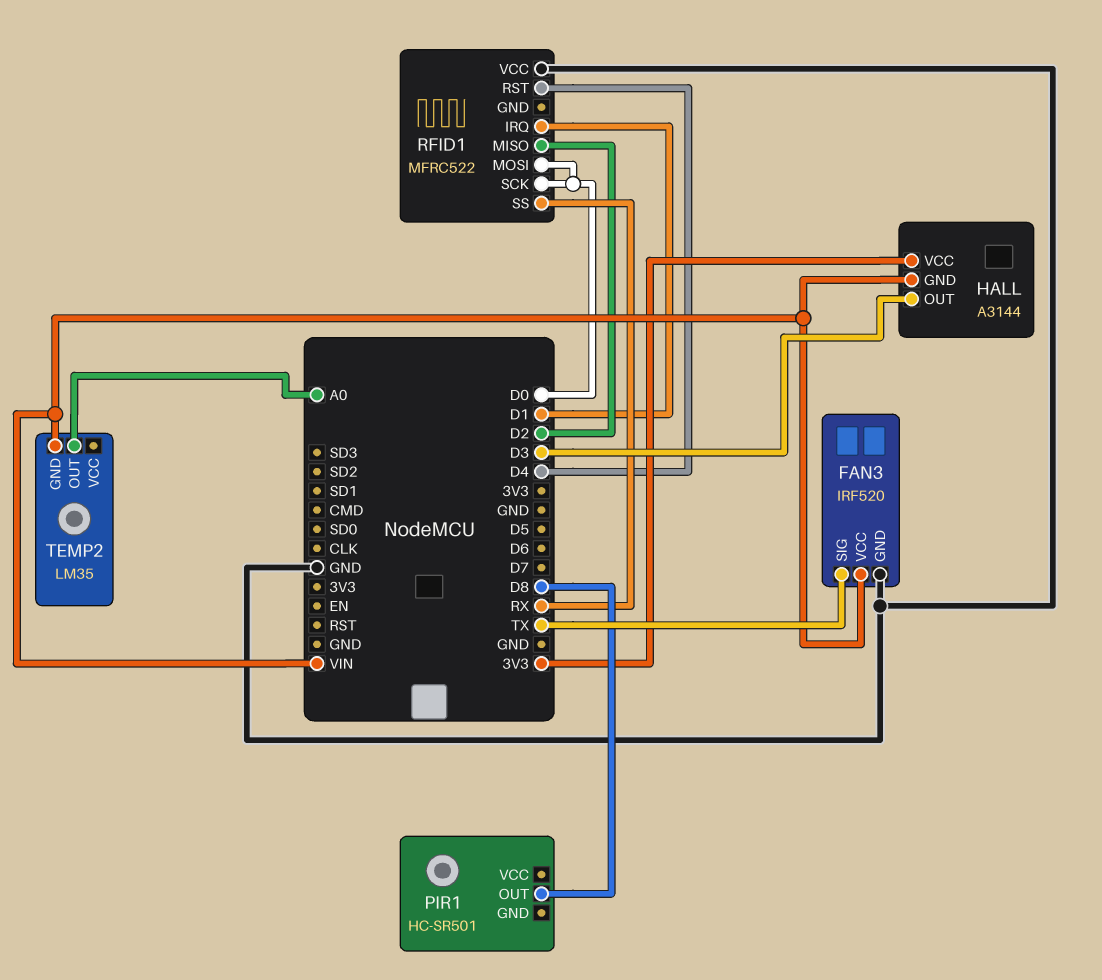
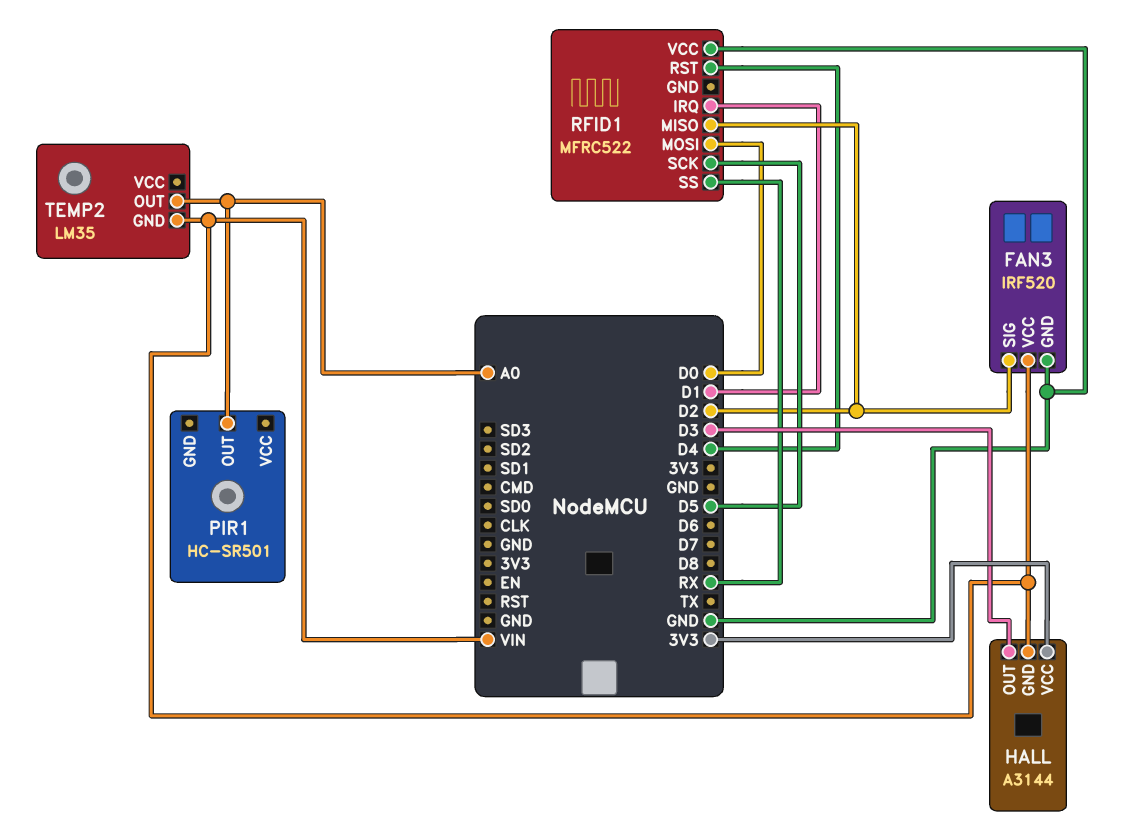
FAN3 pin SIG: TX -> D2
PIR1 pin OUT: D8 -> A0
RFID1 pin SCK: D0 -> D5

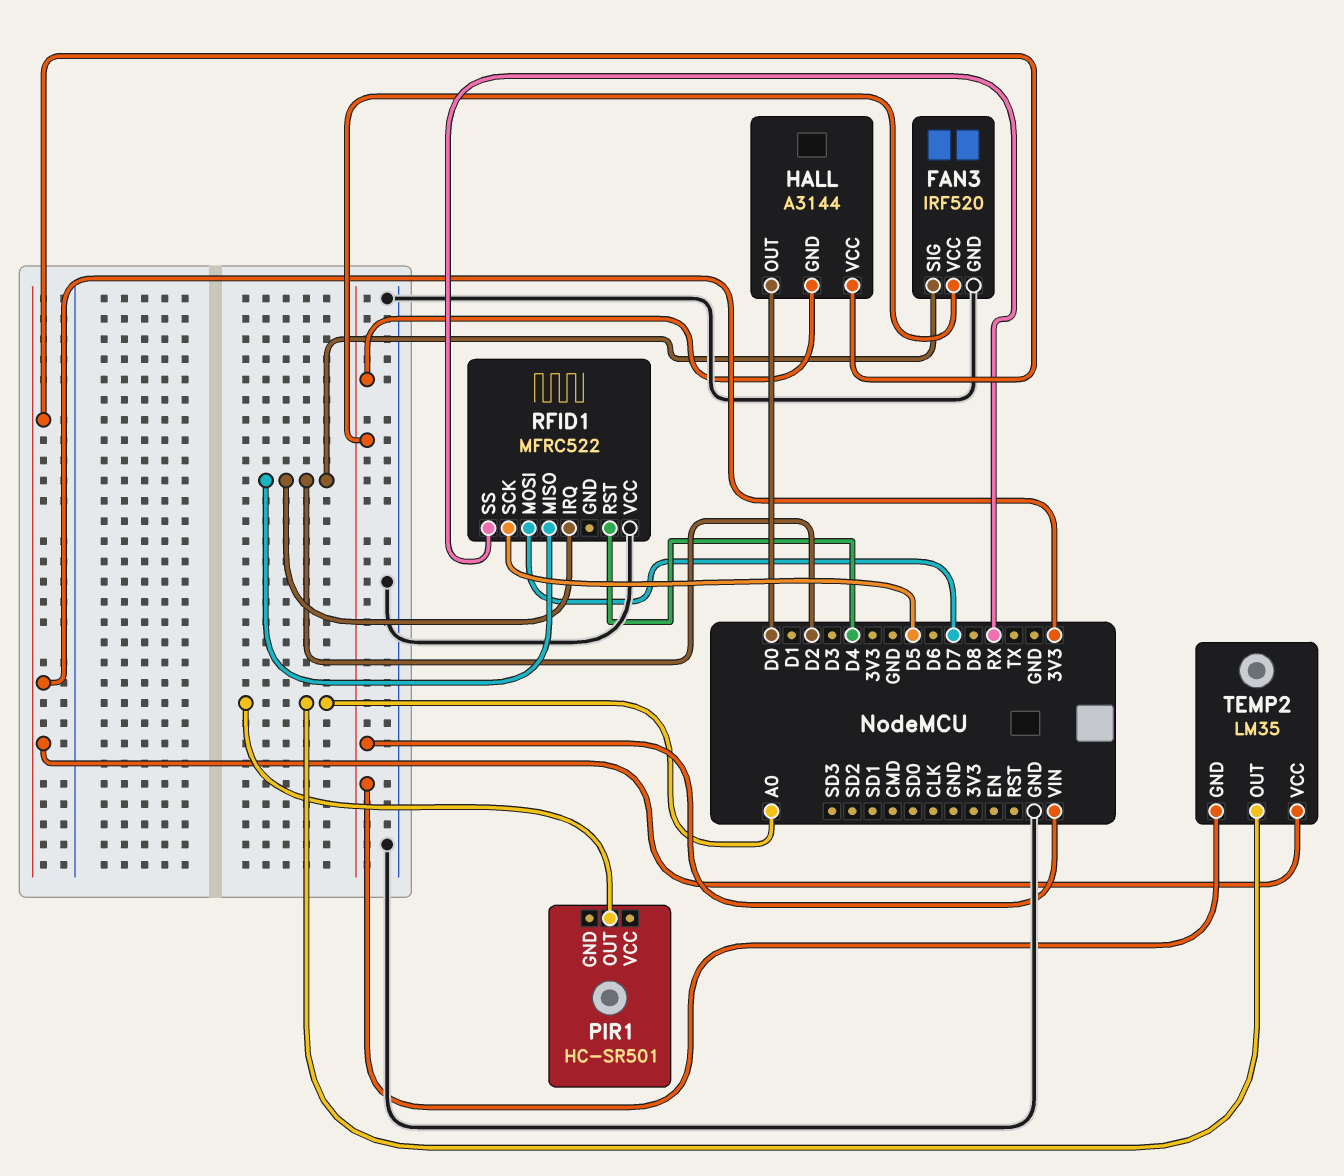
HALL pin OUT: D3 -> D0
RFID1 pin IRQ: D1 -> D2
RFID1 pin MOSI: D0 -> D7
TEMP2 pin VCC: none -> 3V3

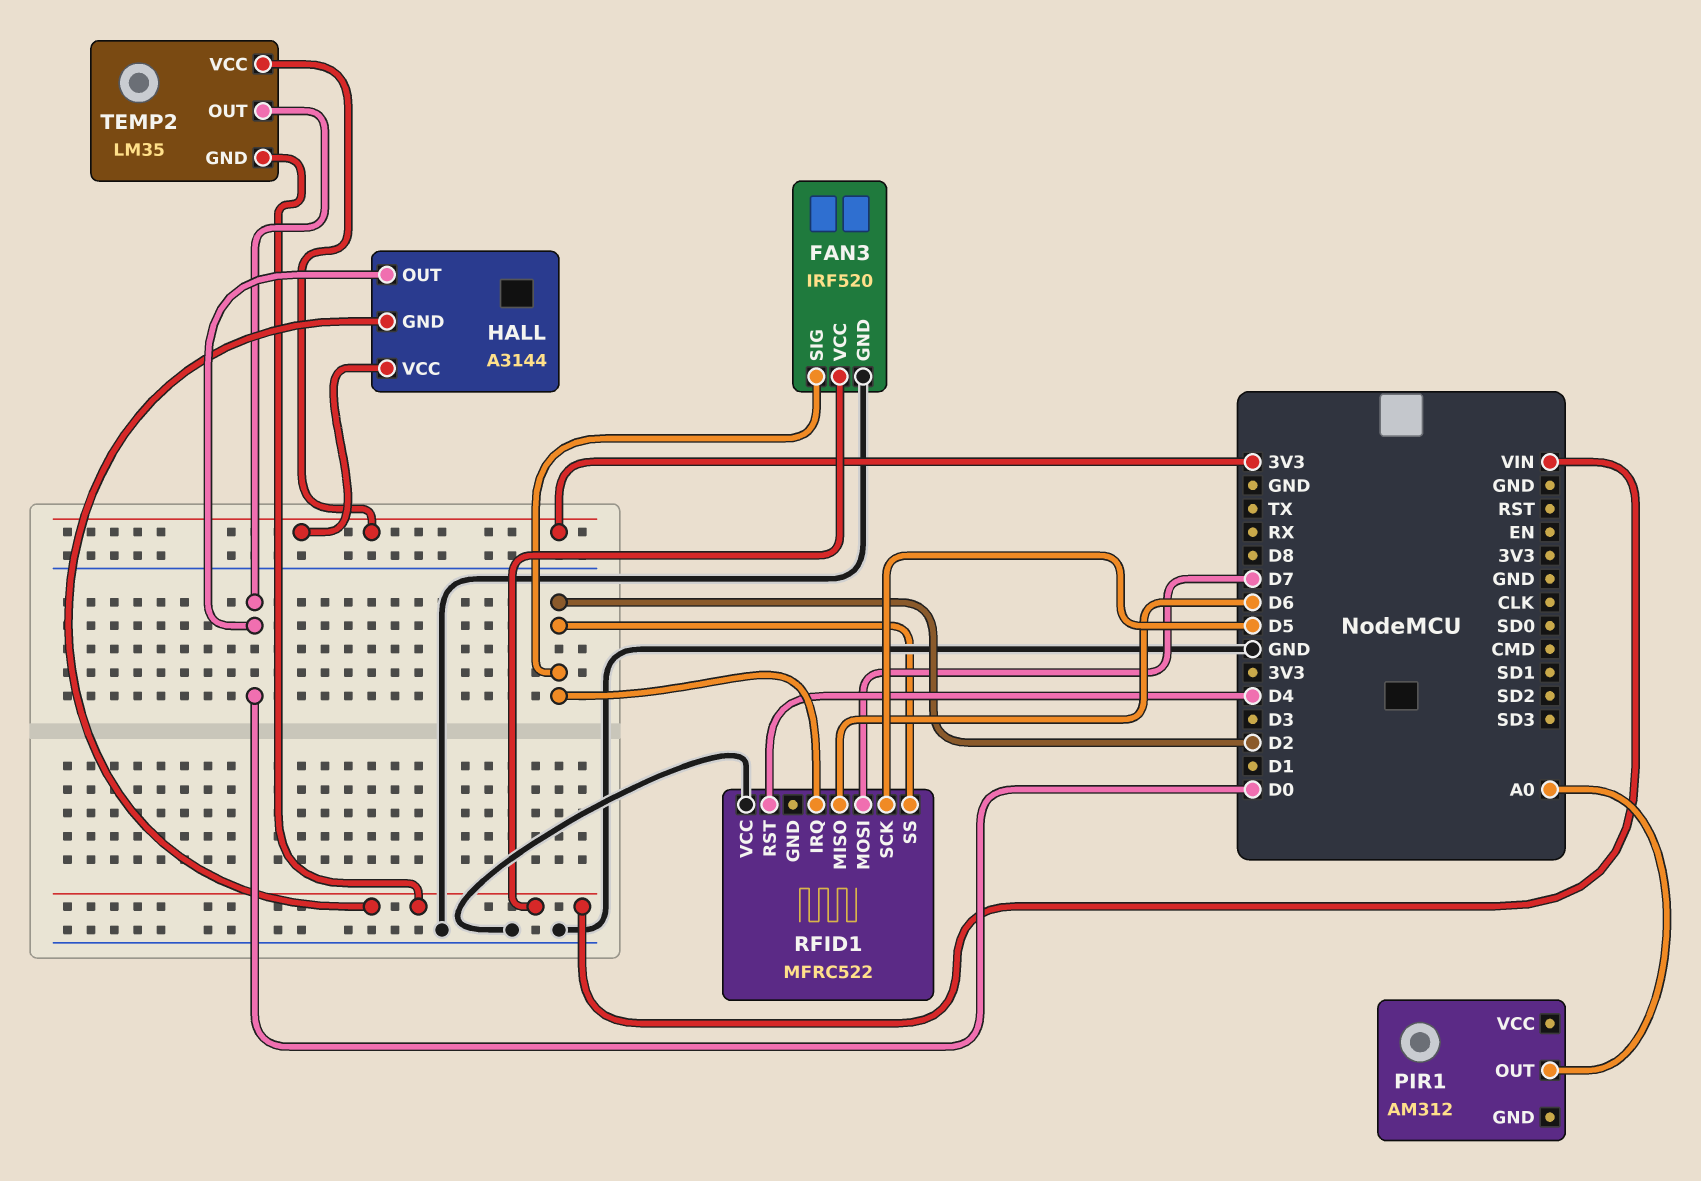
PIR1: HC-SR501 -> AM312
RFID1 pin MISO: D2 -> D6
RFID1 pin SS: RX -> D2
TEMP2 pin OUT: A0 -> D0

